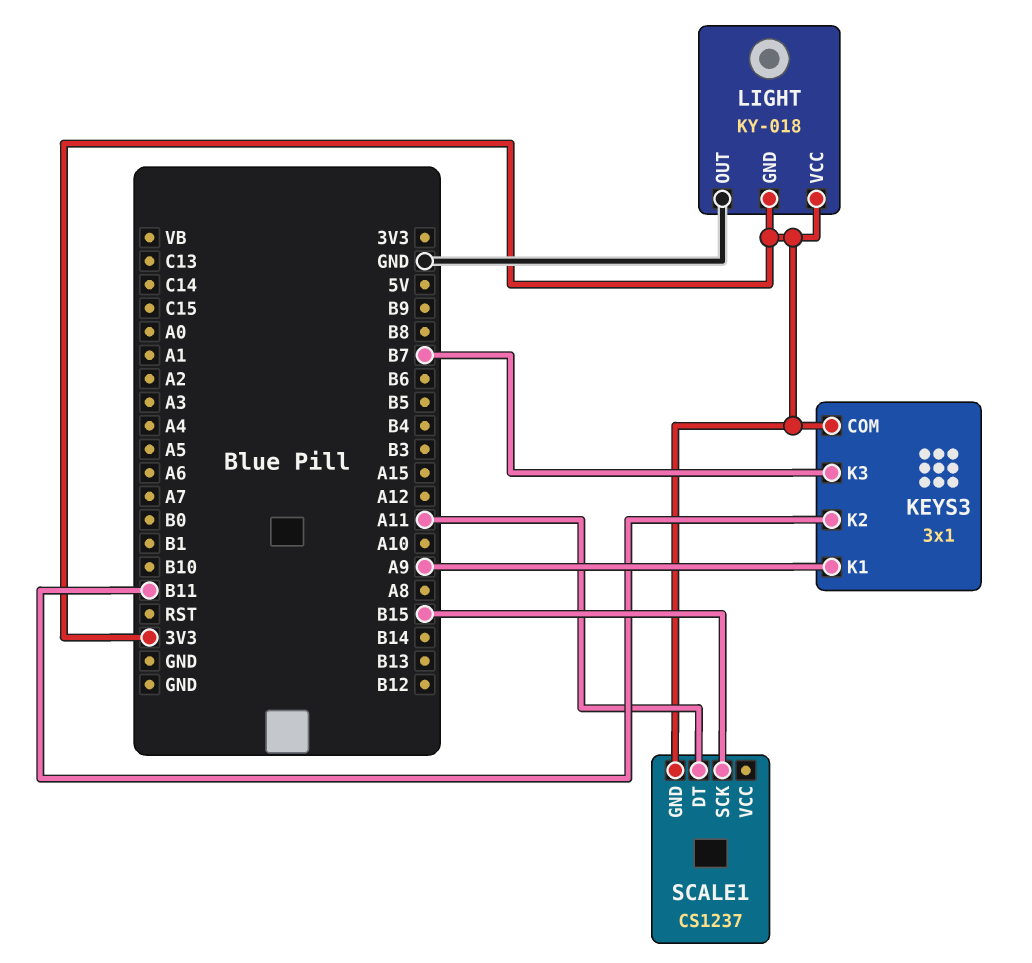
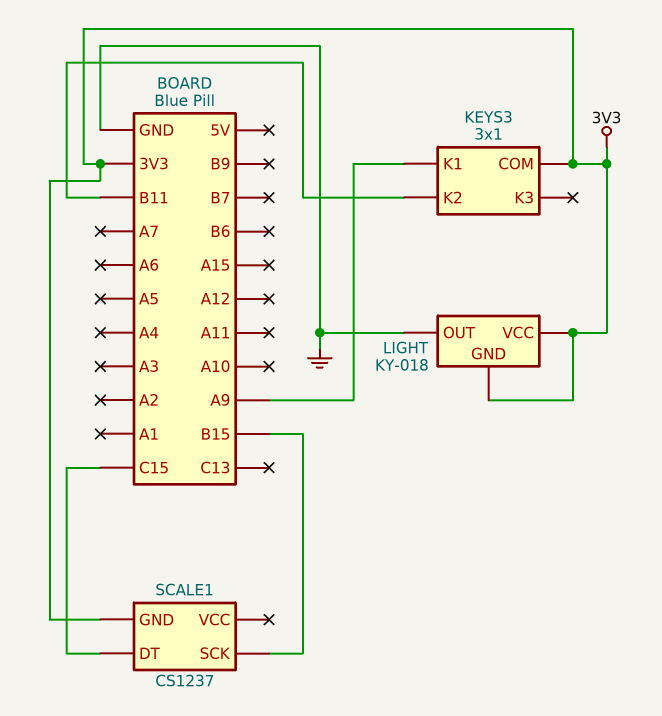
KEYS3 pin K3: B7 -> none
SCALE1 pin DT: A11 -> C15

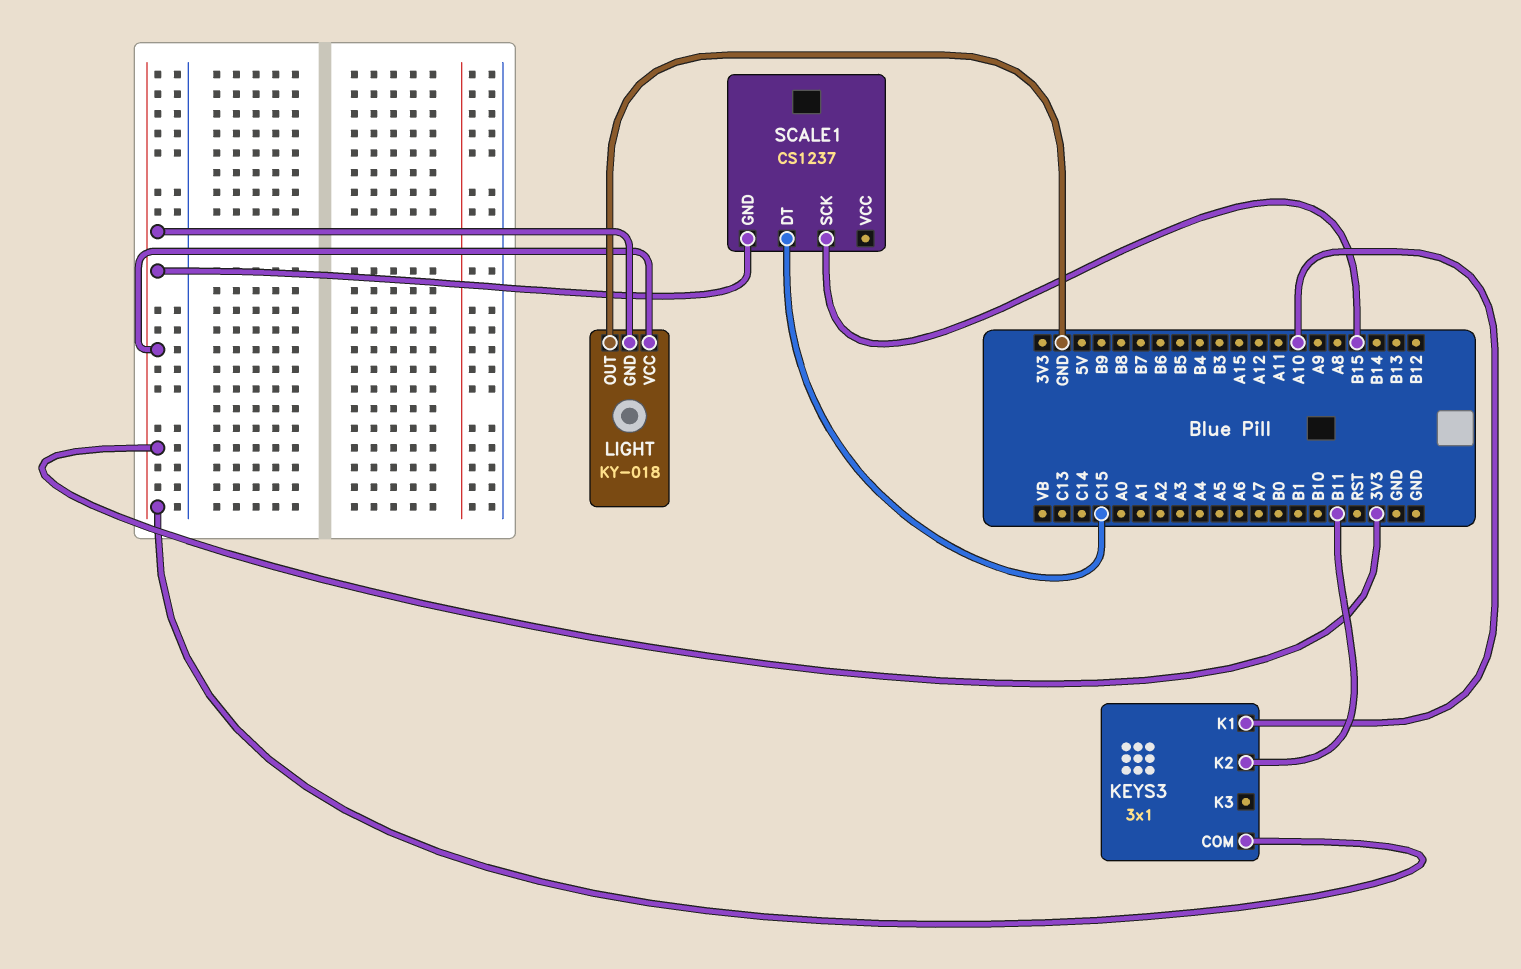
KEYS3 pin K1: A9 -> A10

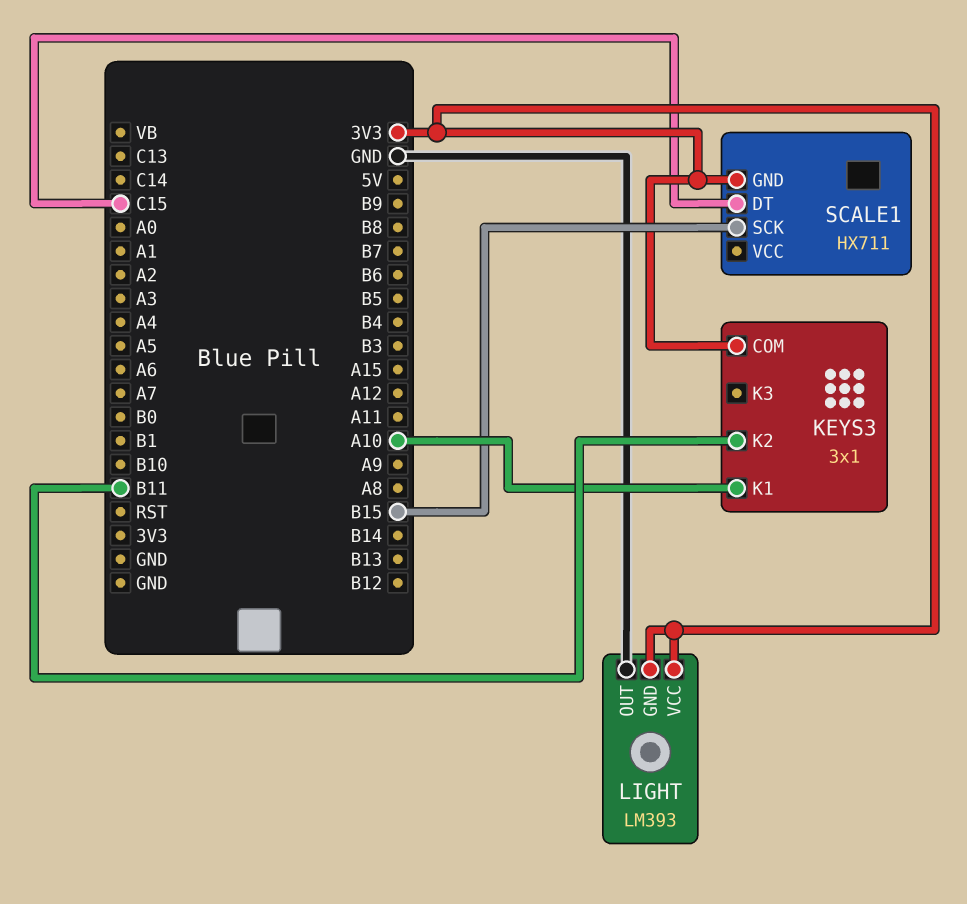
LIGHT: KY-018 -> LM393
SCALE1: CS1237 -> HX711

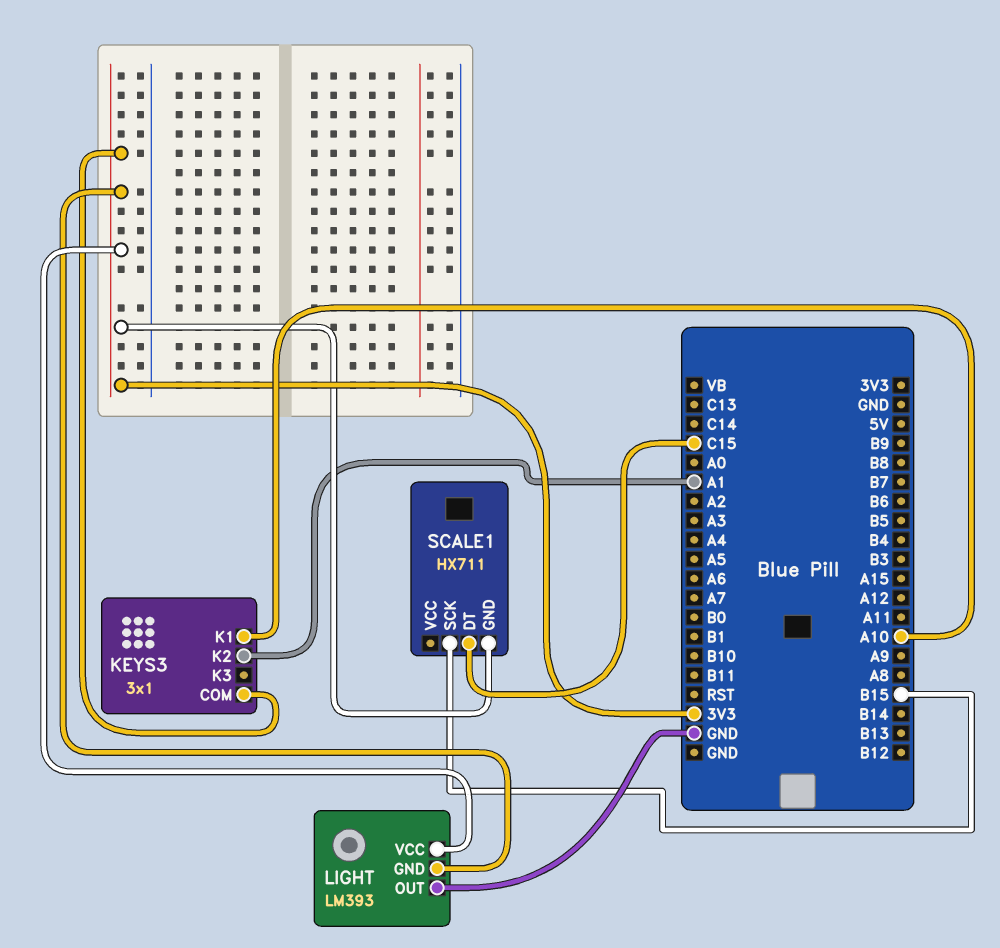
KEYS3 pin K2: B11 -> A1

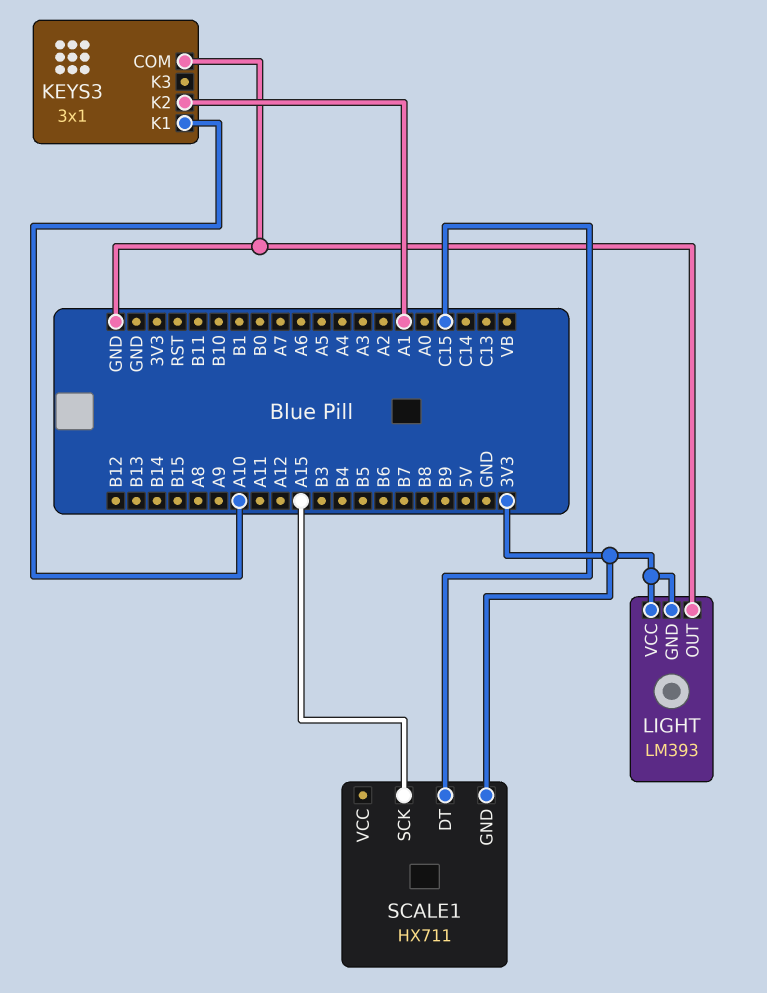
KEYS3 pin COM: 3V3 -> GND
SCALE1 pin SCK: B15 -> A15

